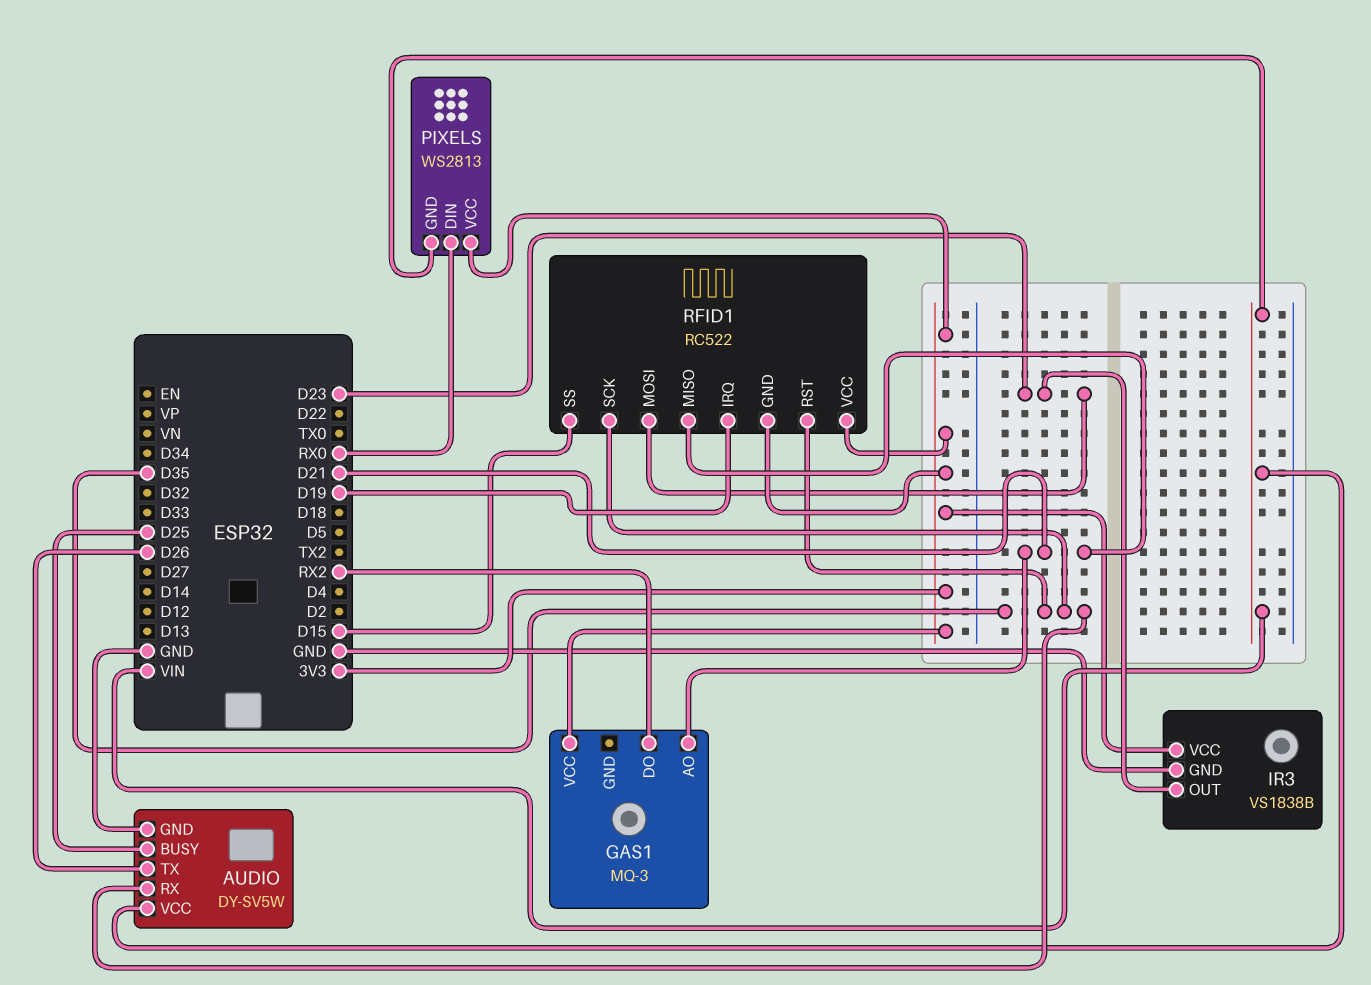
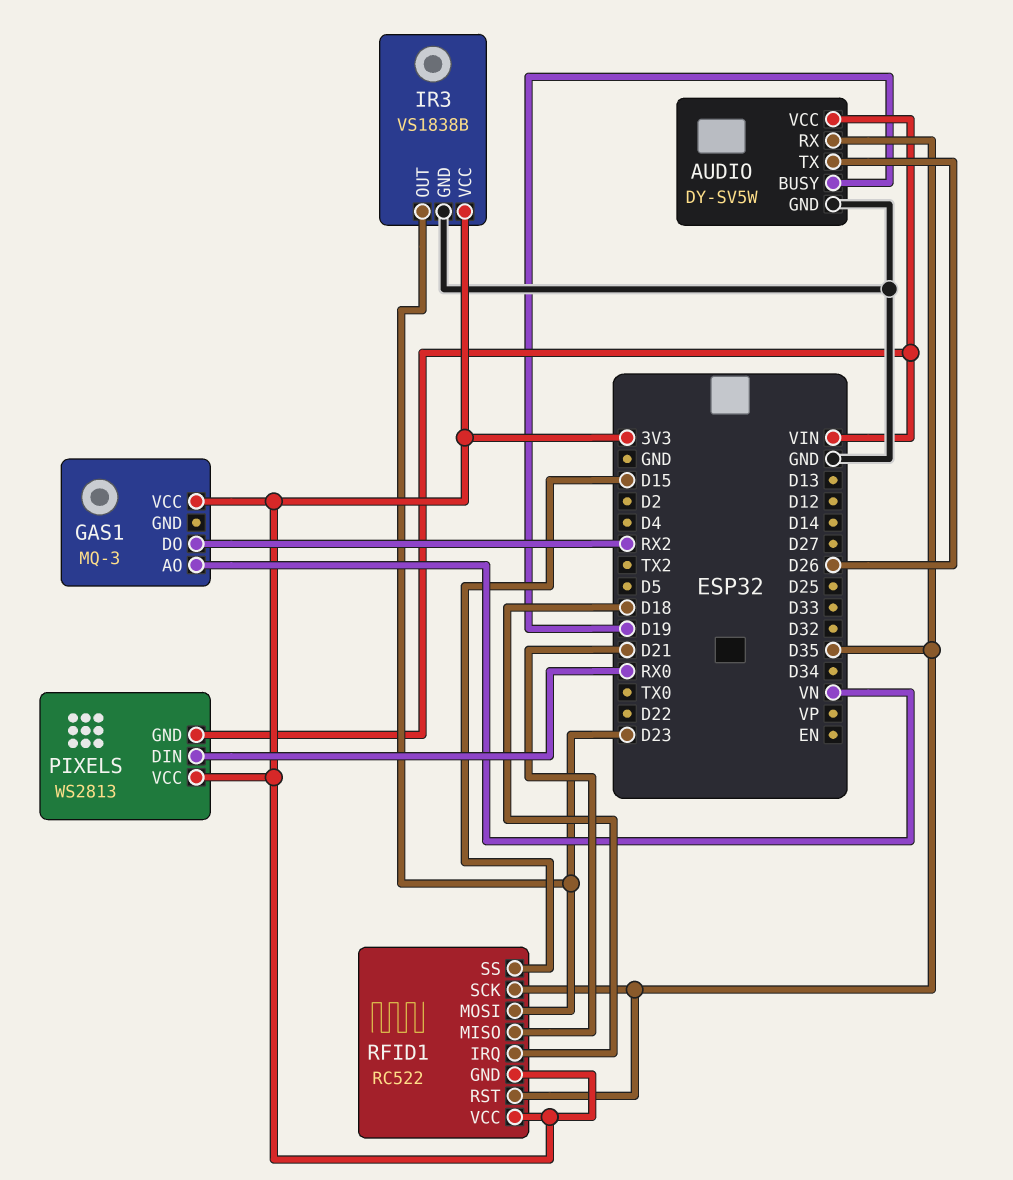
AUDIO pin BUSY: D25 -> D19
GAS1 pin AO: D21 -> VN
RFID1 pin IRQ: D19 -> D18

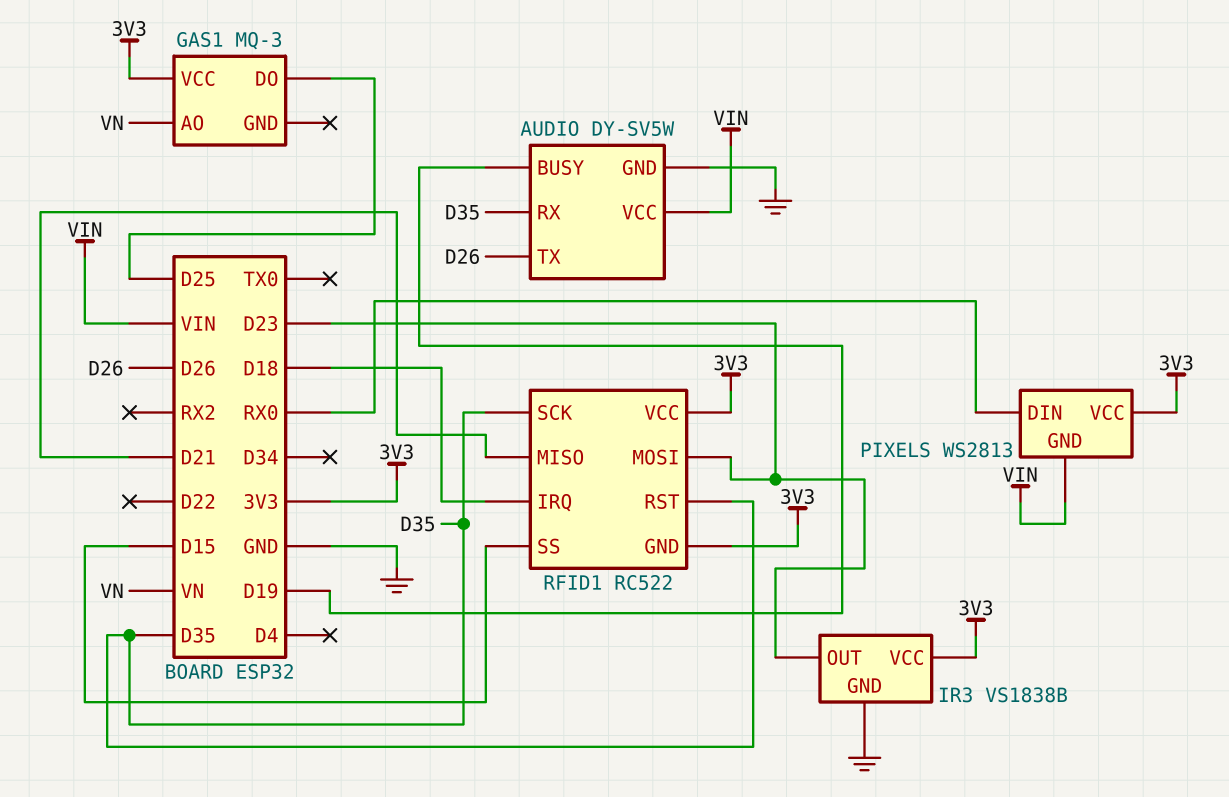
GAS1 pin DO: RX2 -> D25

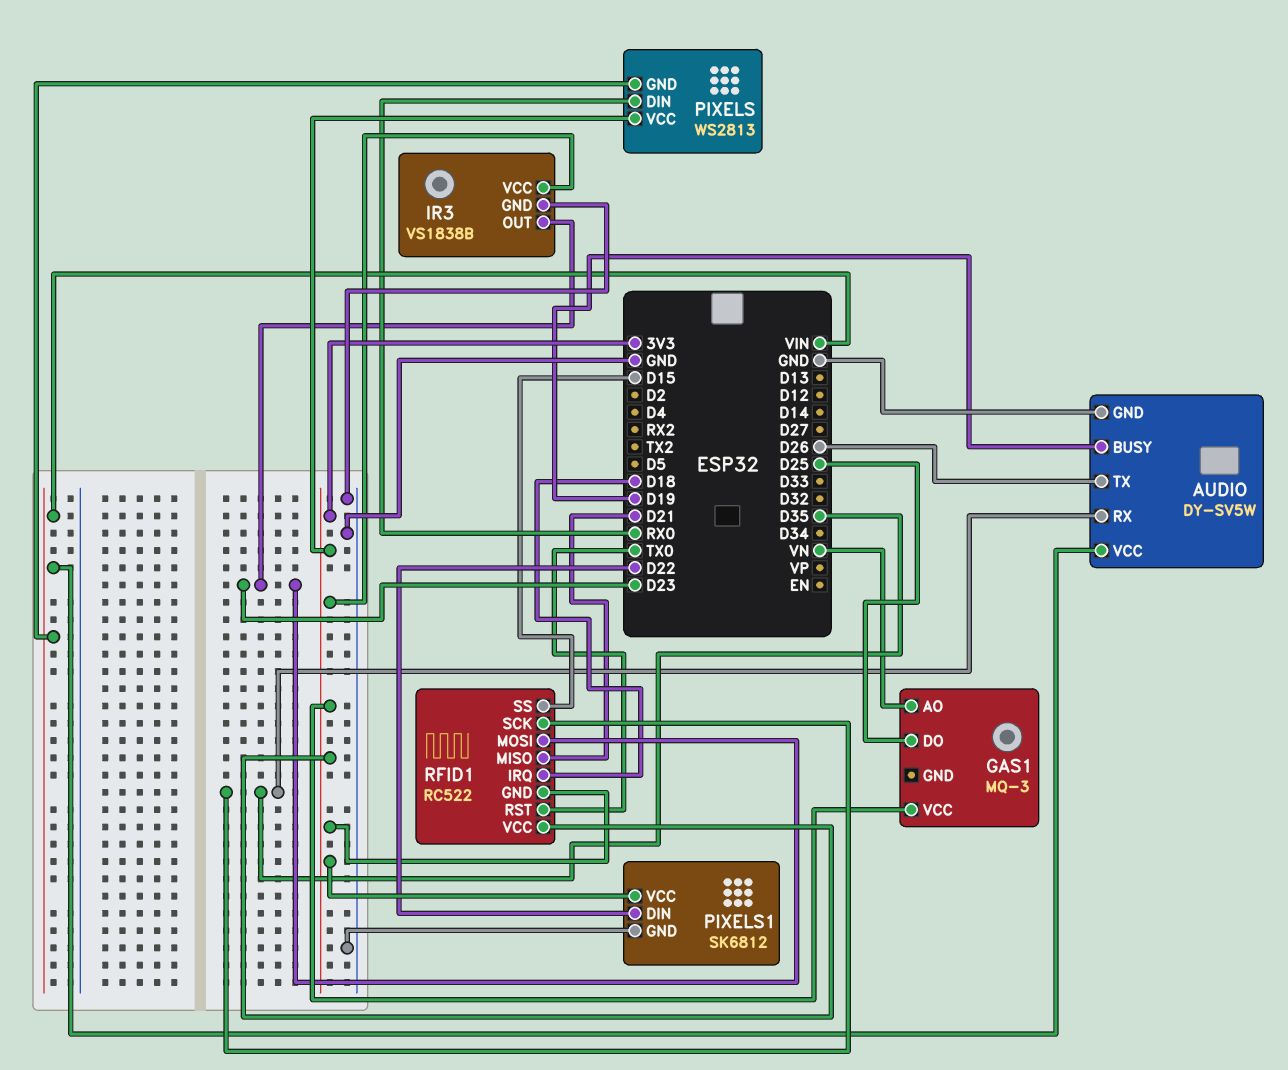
PIXELS1: none -> SK6812
PIXELS1 pin DIN: none -> D22
PIXELS1 pin GND: none -> GND
PIXELS1 pin VCC: none -> 3V3
RFID1 pin RST: D35 -> TX0

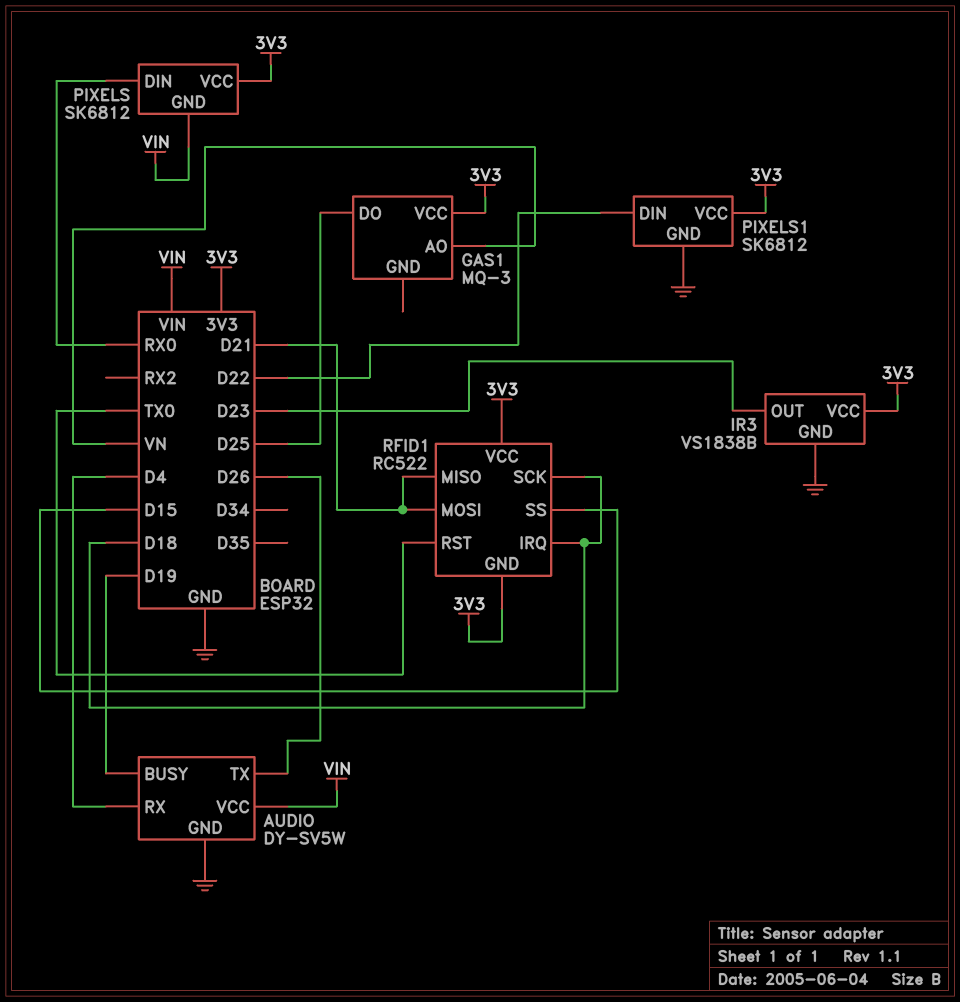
AUDIO pin RX: D35 -> D4
PIXELS: WS2813 -> SK6812
RFID1 pin MOSI: D23 -> D21
RFID1 pin SCK: D35 -> D18

